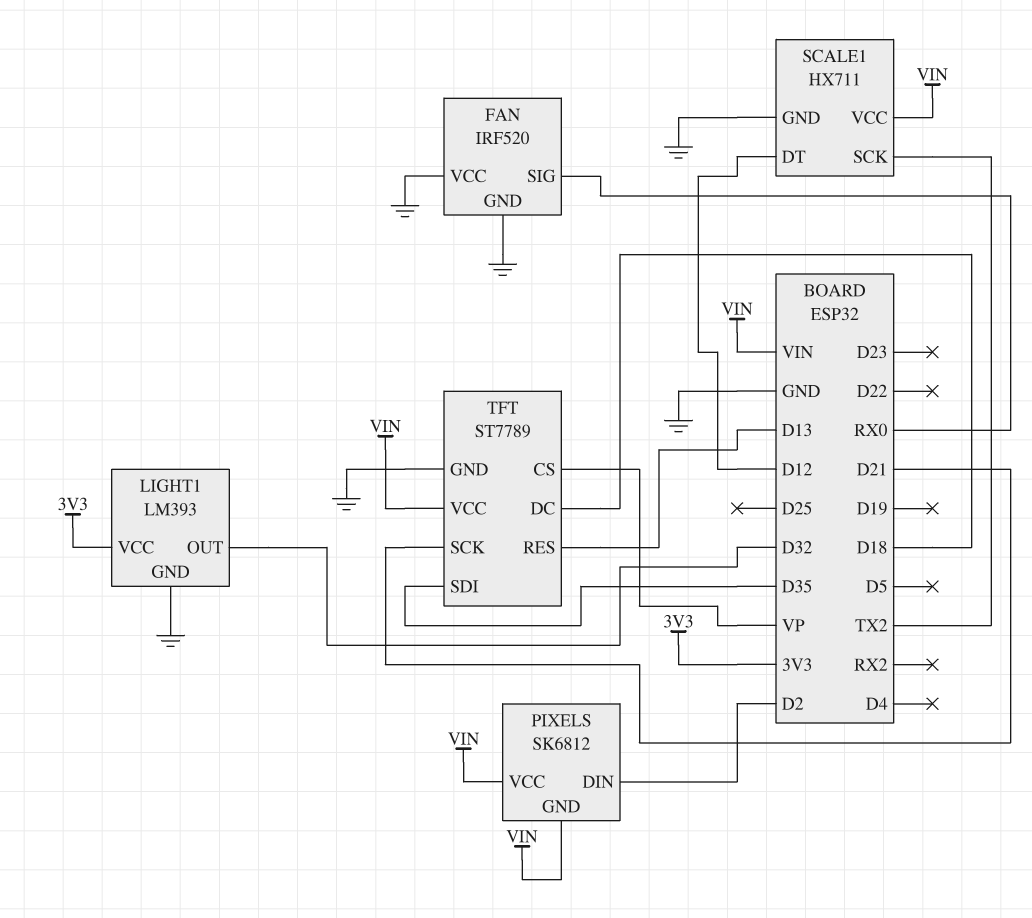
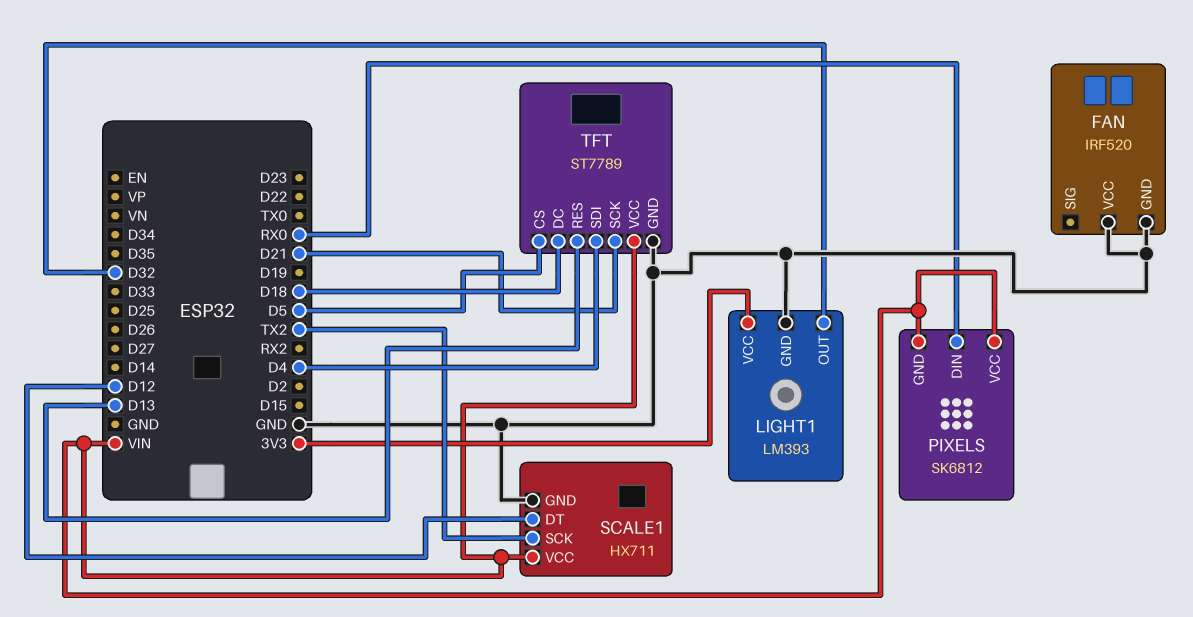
FAN pin SIG: RX0 -> none
PIXELS pin DIN: D2 -> RX0
TFT pin CS: VP -> D5
TFT pin SDI: D35 -> D4

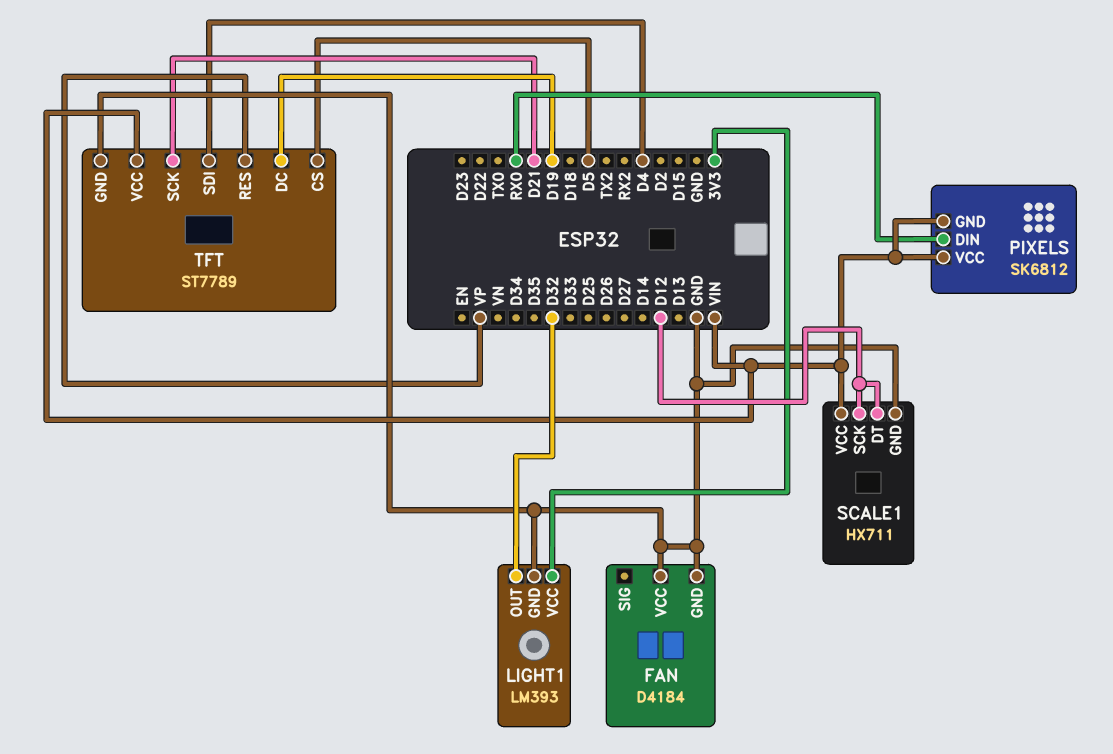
FAN: IRF520 -> D4184
SCALE1 pin SCK: TX2 -> D12
TFT pin DC: D18 -> D19
TFT pin RES: D13 -> VP

